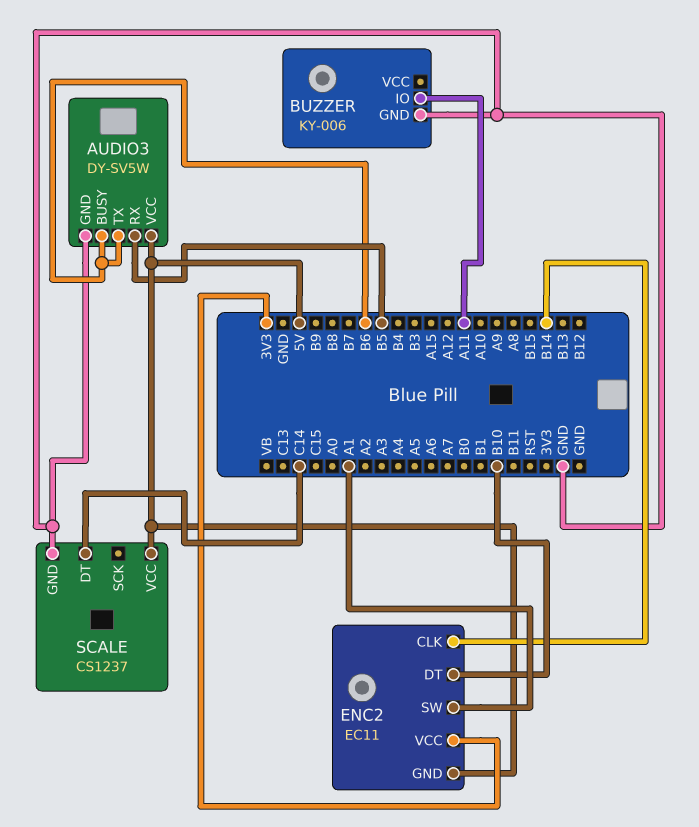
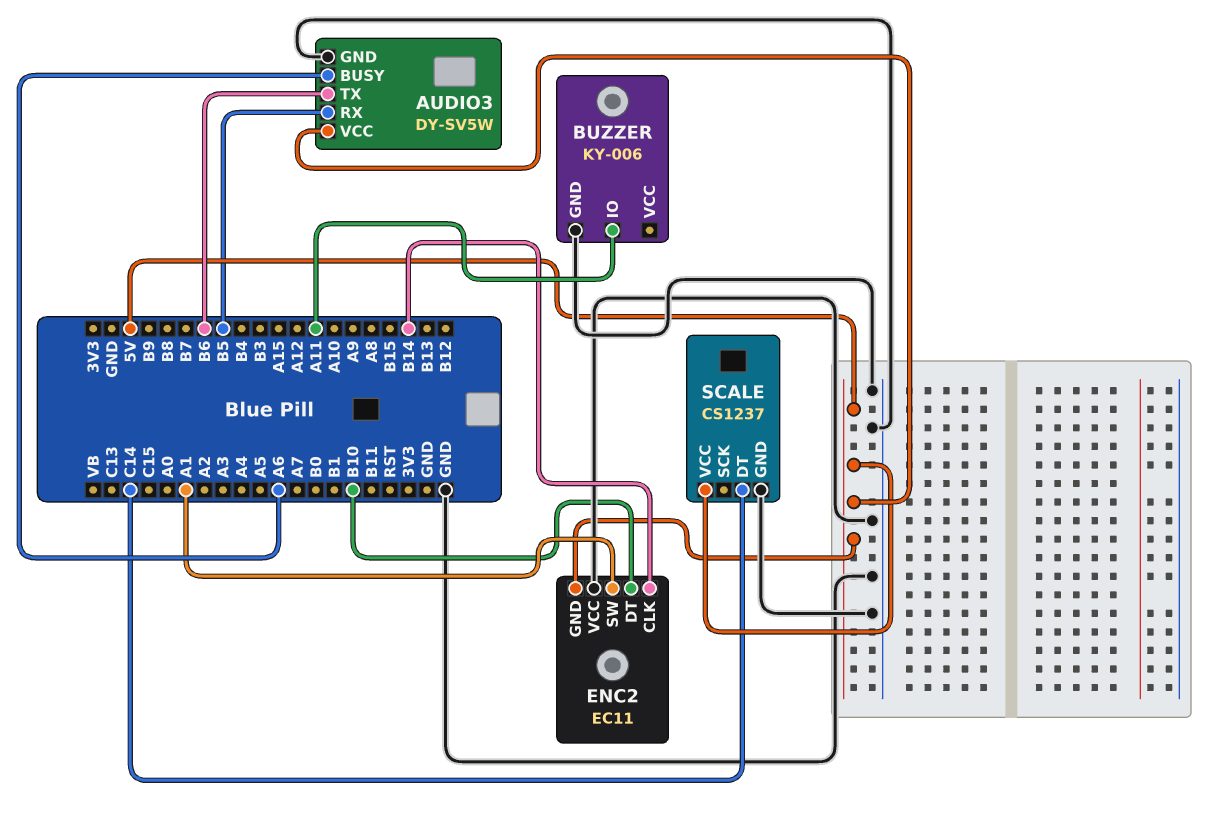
AUDIO3 pin BUSY: B6 -> A6
ENC2 pin VCC: 3V3 -> GND

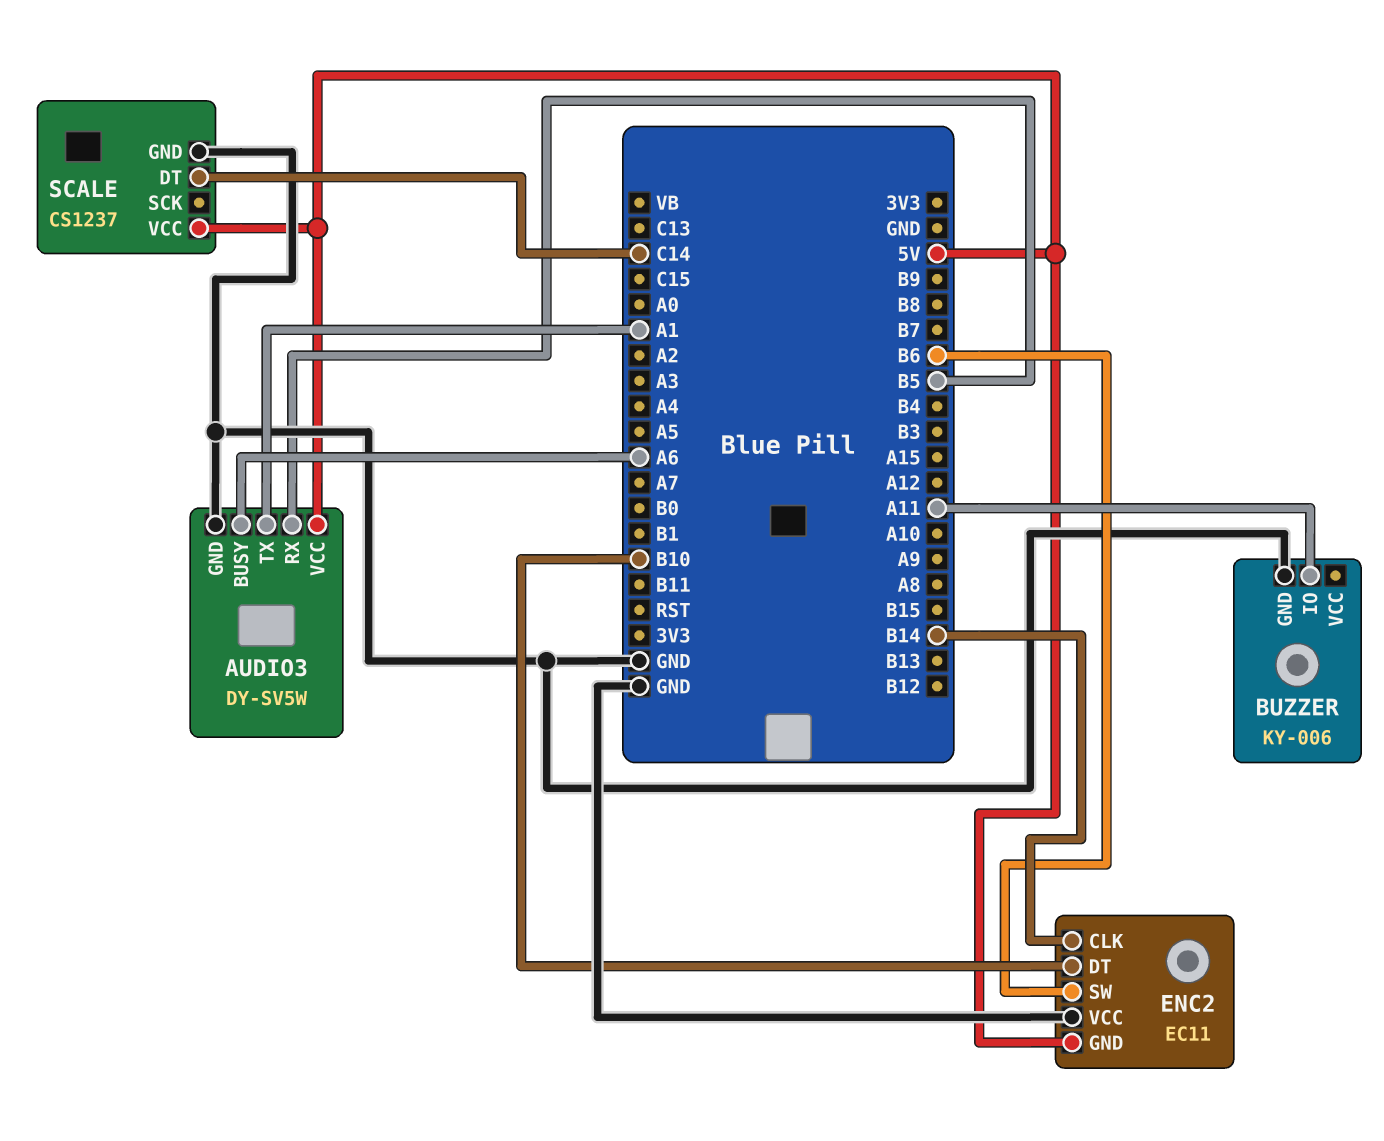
AUDIO3 pin TX: B6 -> A1
ENC2 pin SW: A1 -> B6

